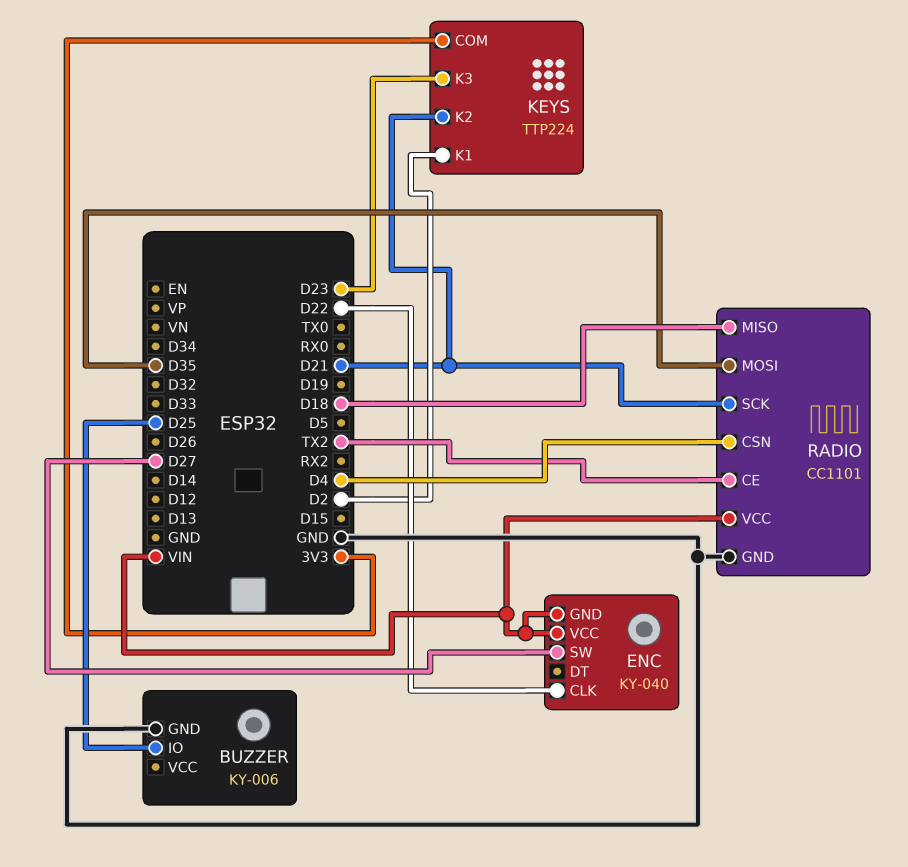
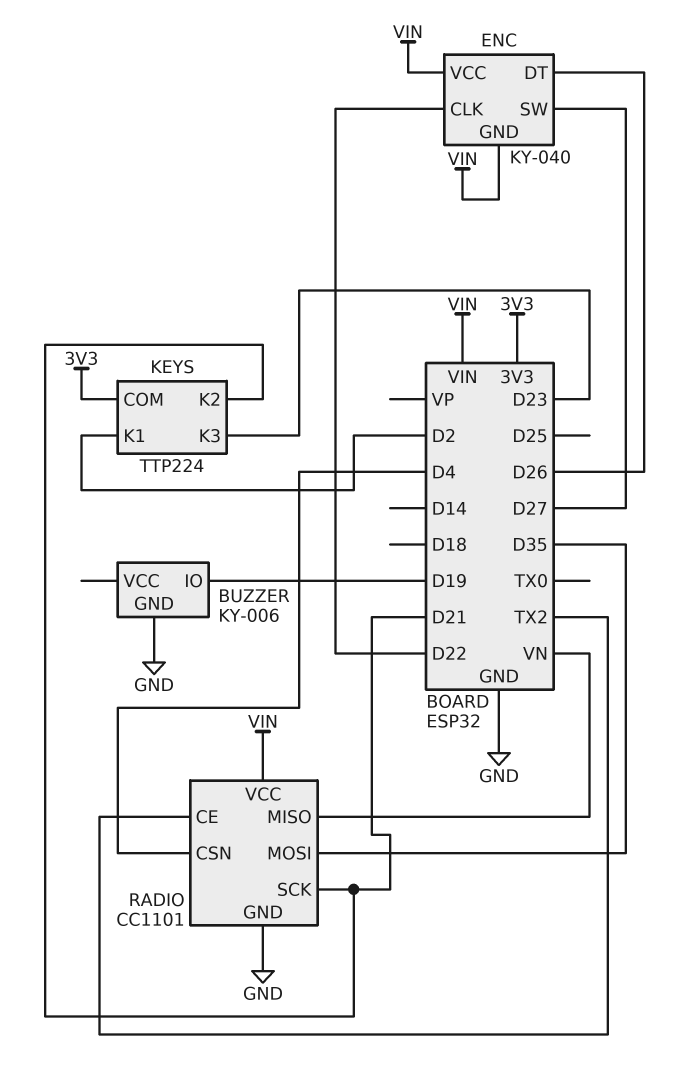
BUZZER pin IO: D25 -> D19
ENC pin DT: none -> D26
RADIO pin MISO: D18 -> VN

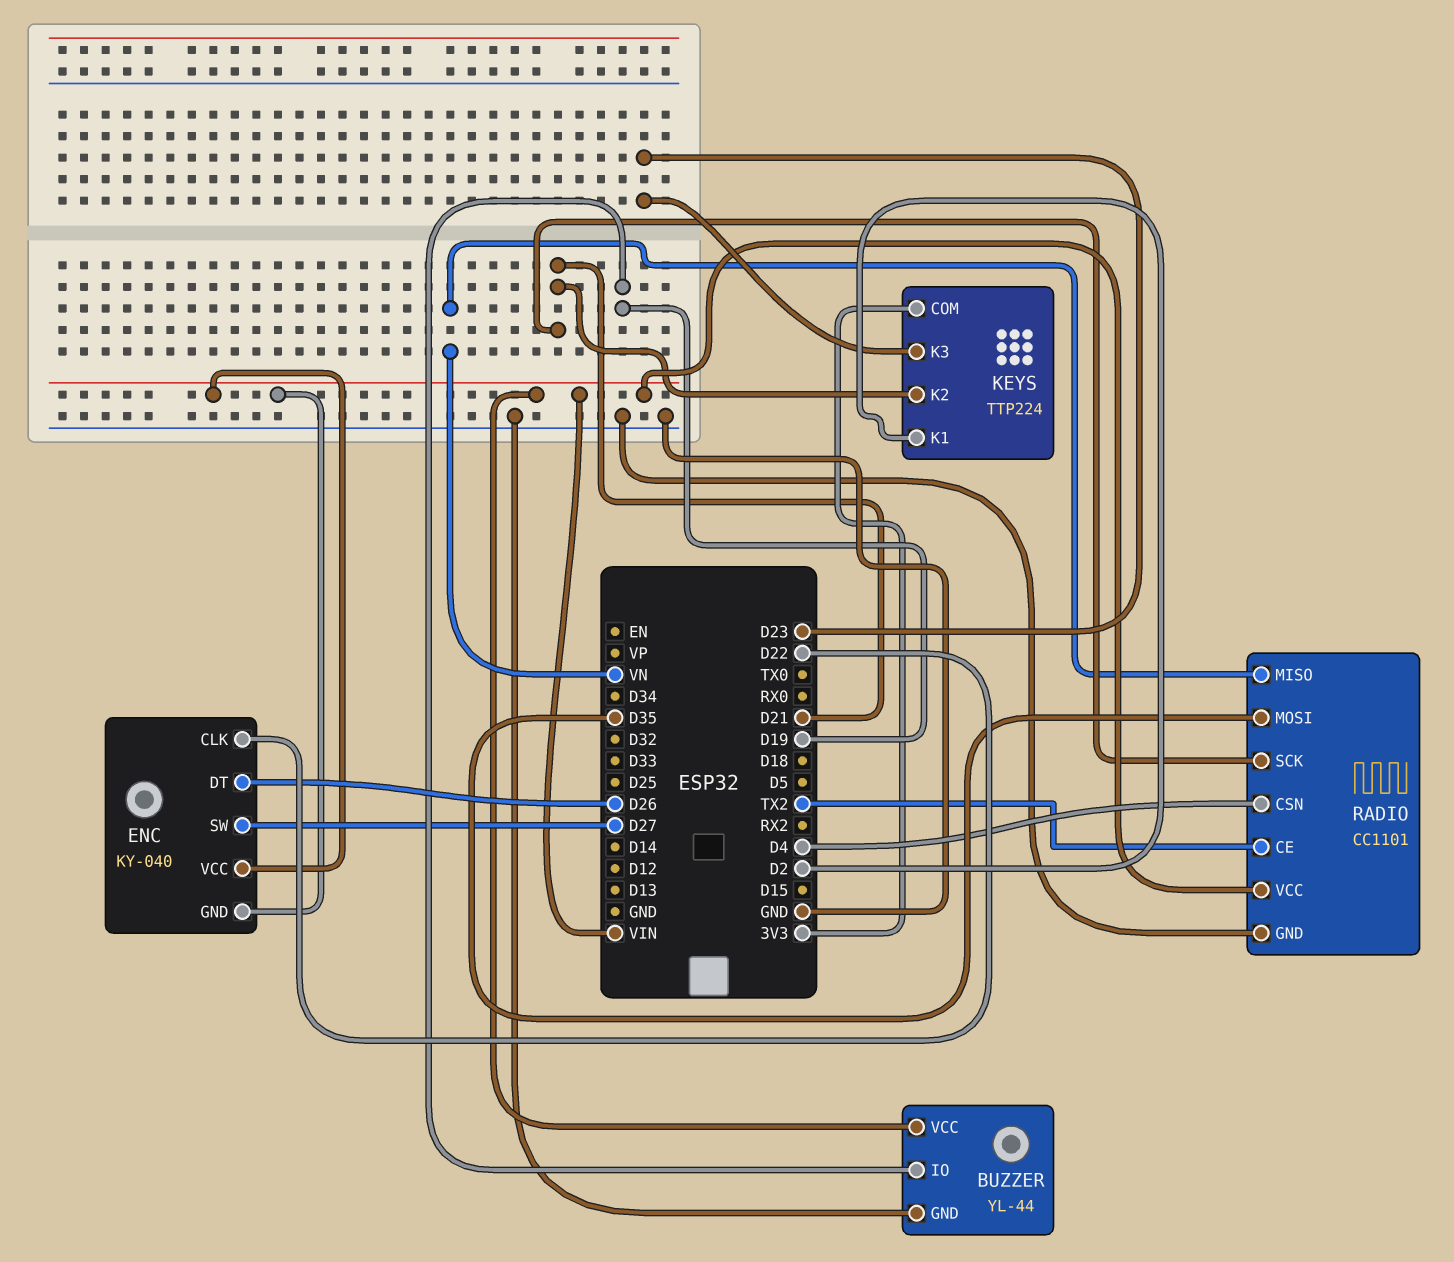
BUZZER: KY-006 -> YL-44
BUZZER pin VCC: none -> VIN

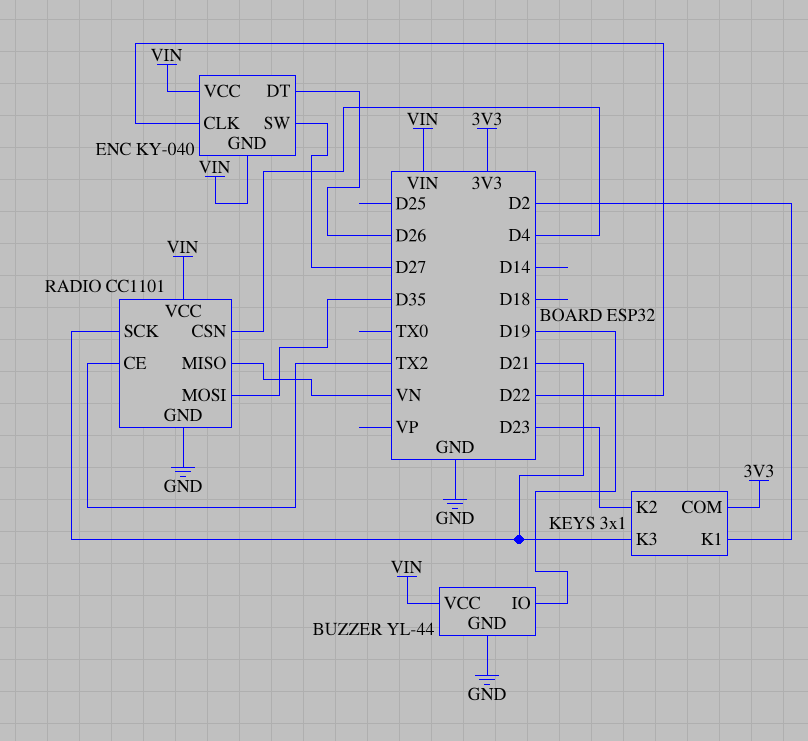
KEYS: TTP224 -> 3x1
KEYS pin K2: D21 -> D23
KEYS pin K3: D23 -> D21

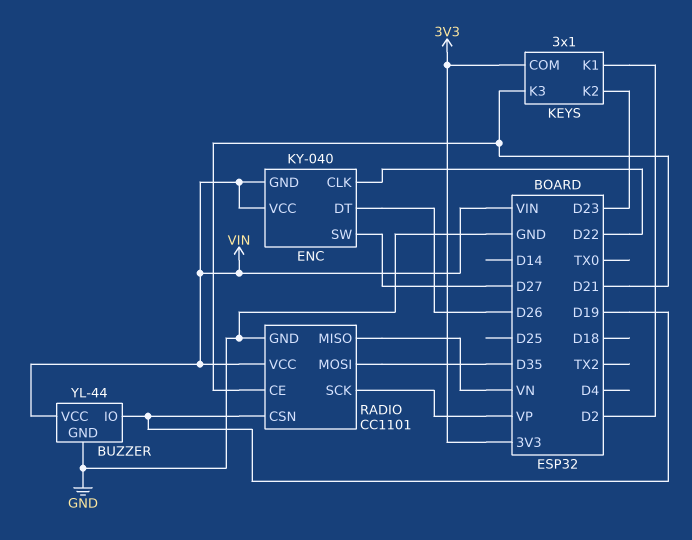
RADIO pin CE: TX2 -> D21
RADIO pin CSN: D4 -> D19
RADIO pin SCK: D21 -> VP

